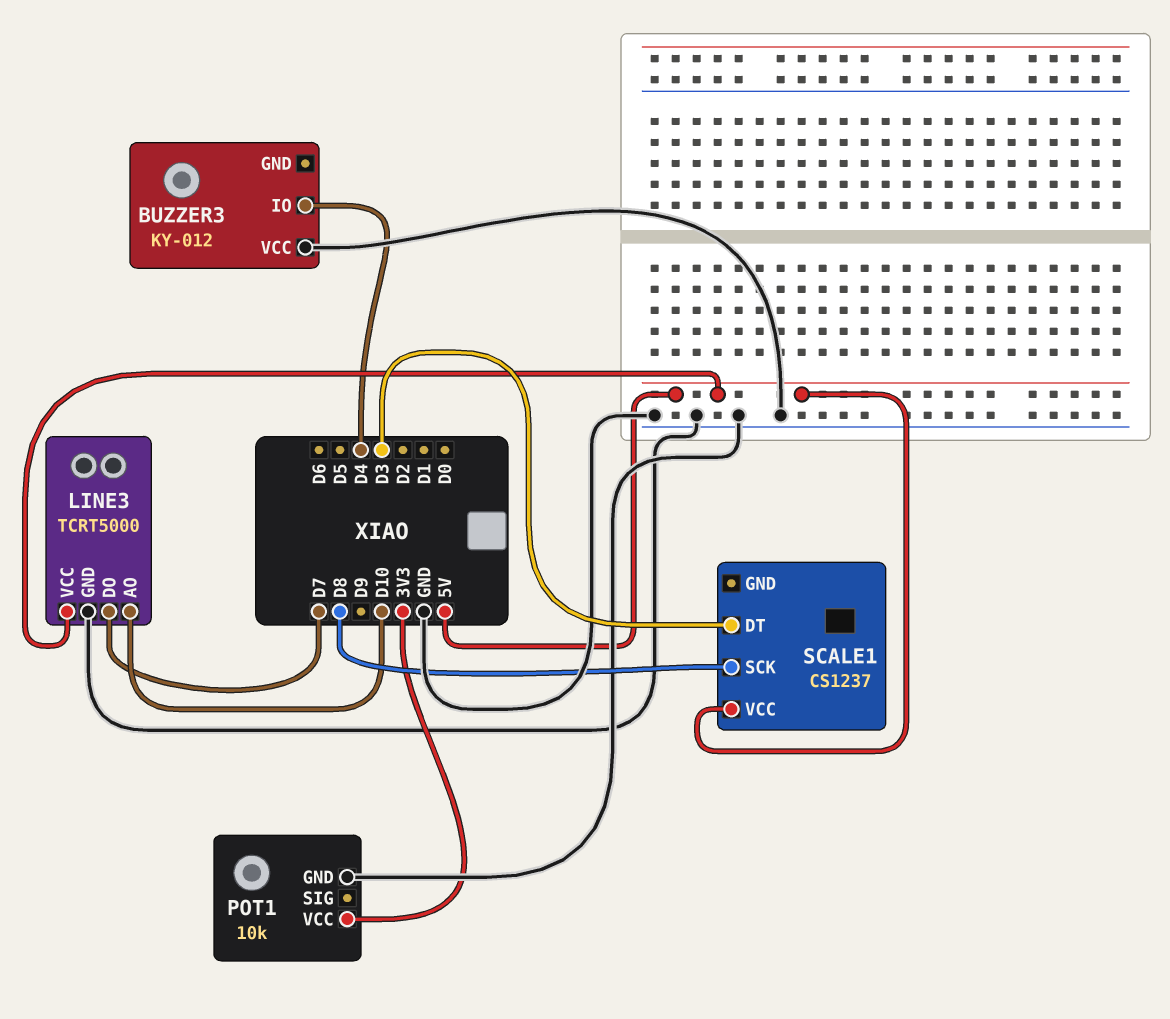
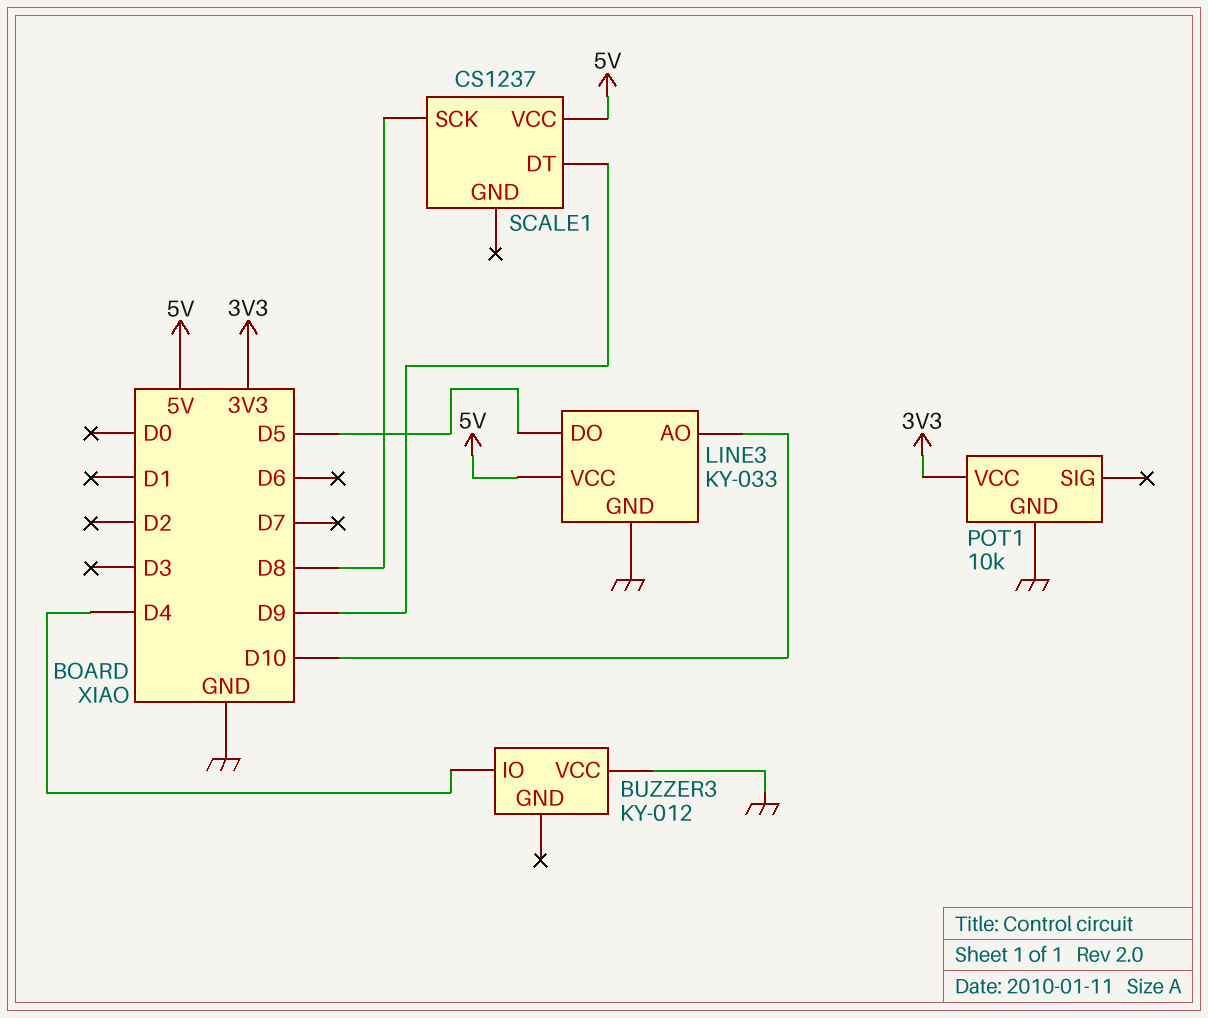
LINE3: TCRT5000 -> KY-033
LINE3 pin DO: D7 -> D5
SCALE1 pin DT: D3 -> D9

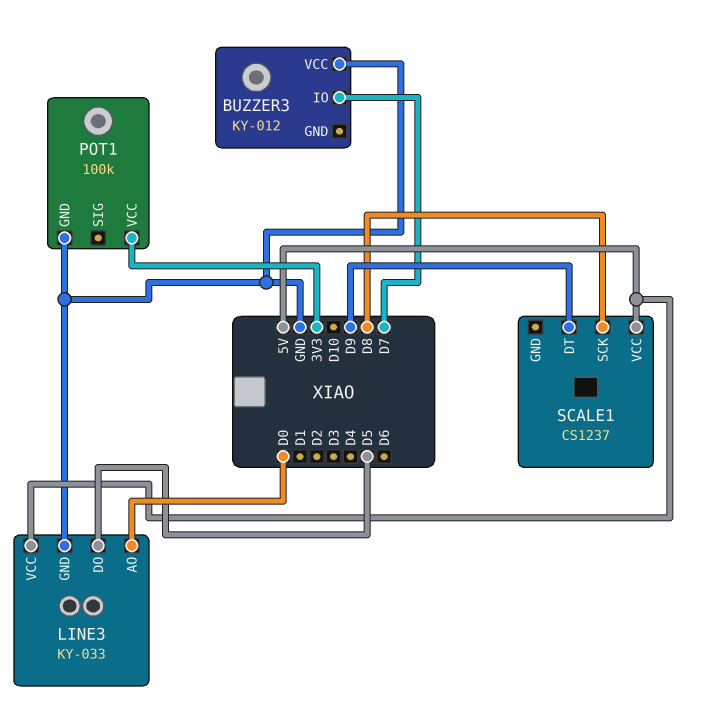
BUZZER3 pin IO: D4 -> D7
LINE3 pin AO: D10 -> D0
POT1: 10k -> 100k

